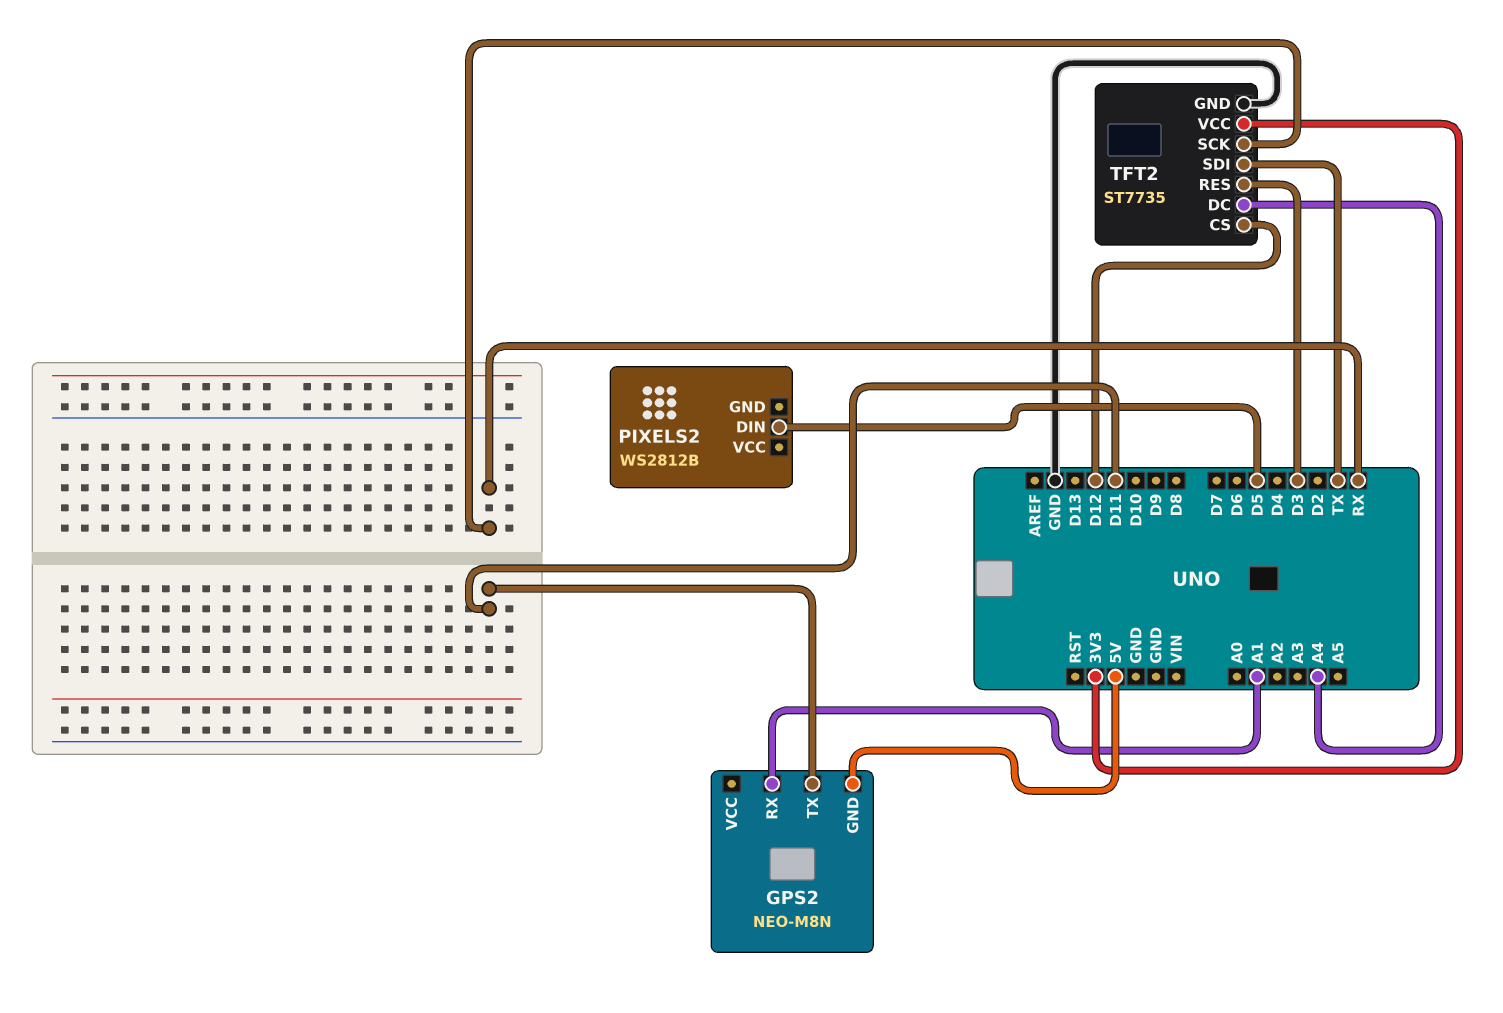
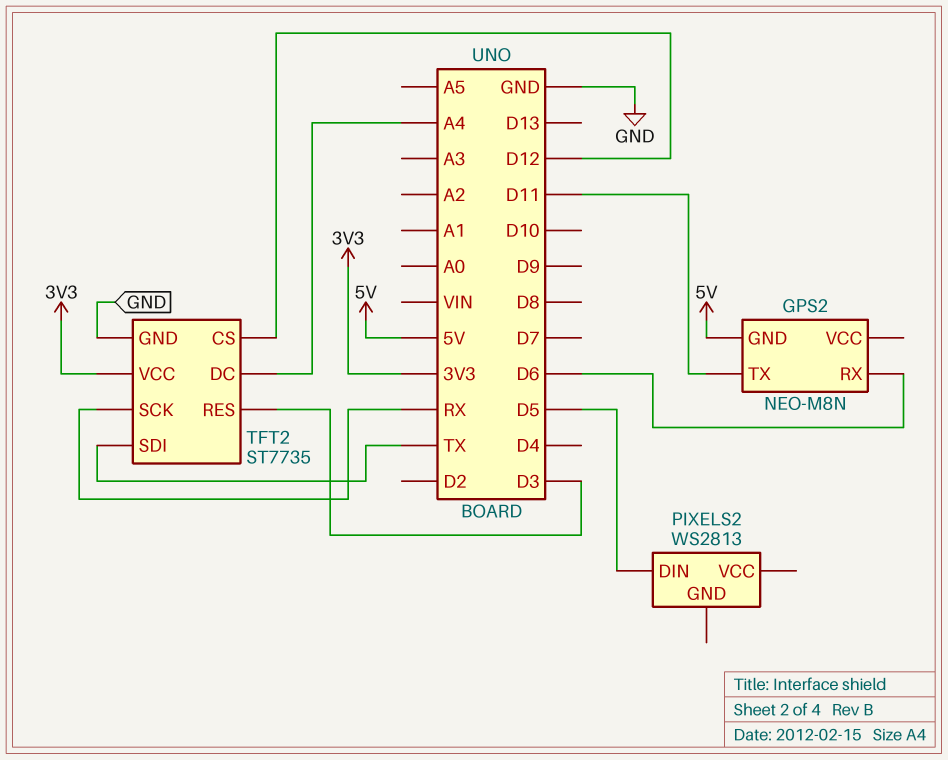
GPS2 pin RX: A1 -> D6
PIXELS2: WS2812B -> WS2813

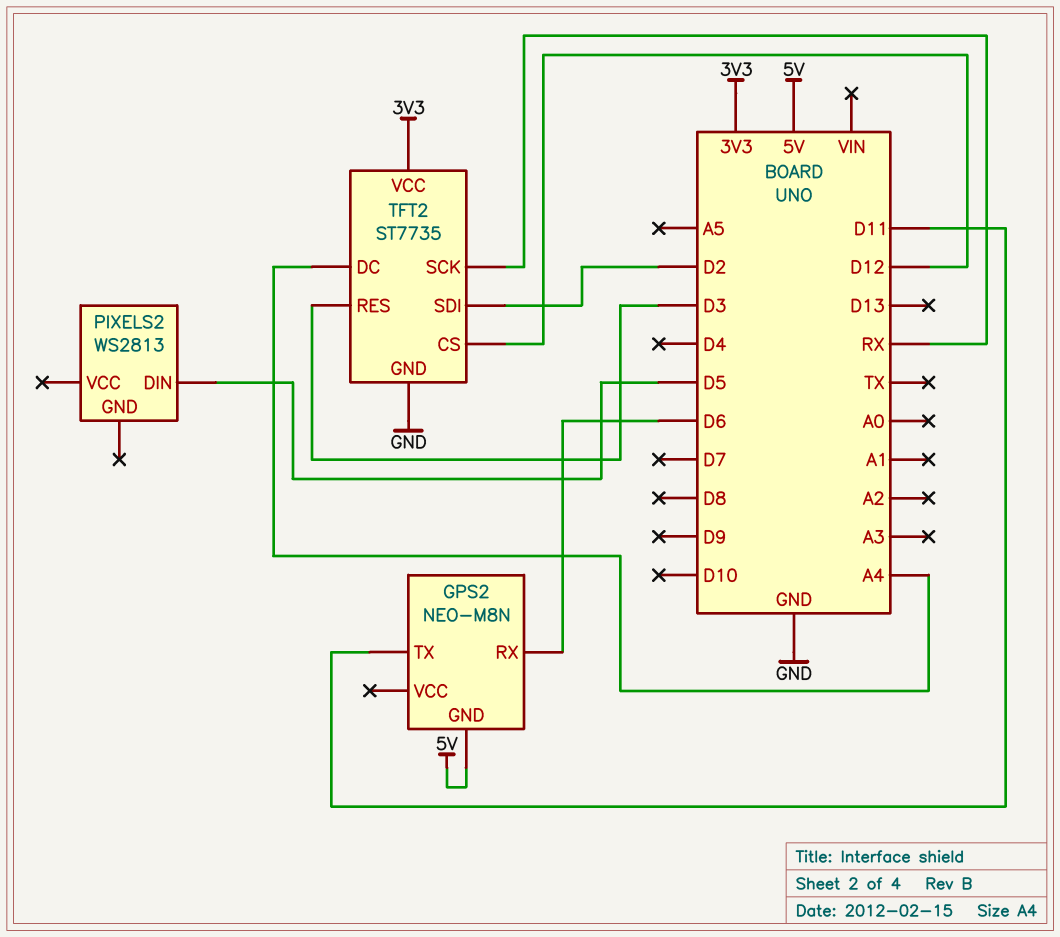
TFT2 pin SDI: TX -> D2

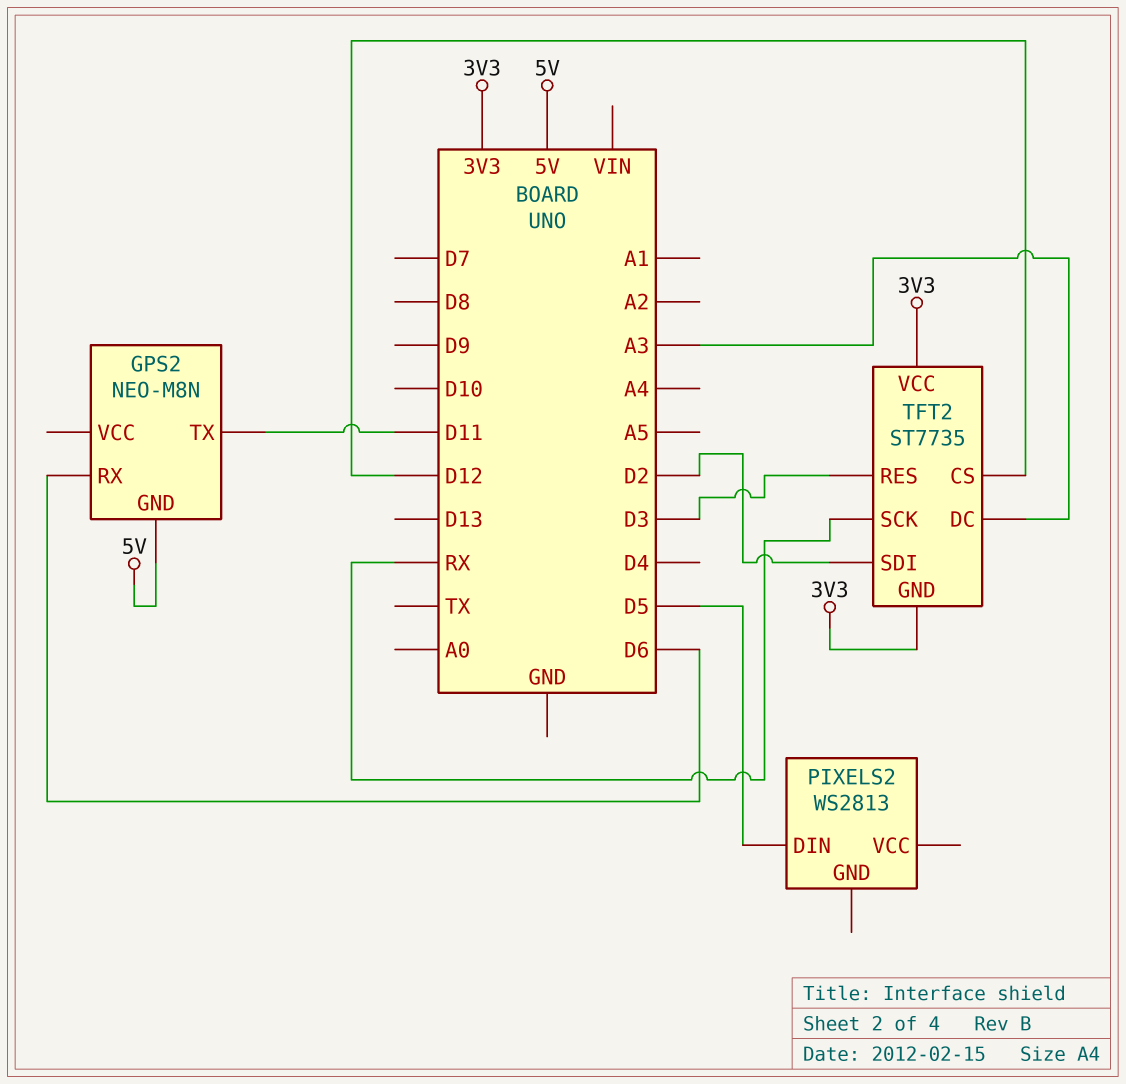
TFT2 pin DC: A4 -> A3
TFT2 pin GND: GND -> 3V3

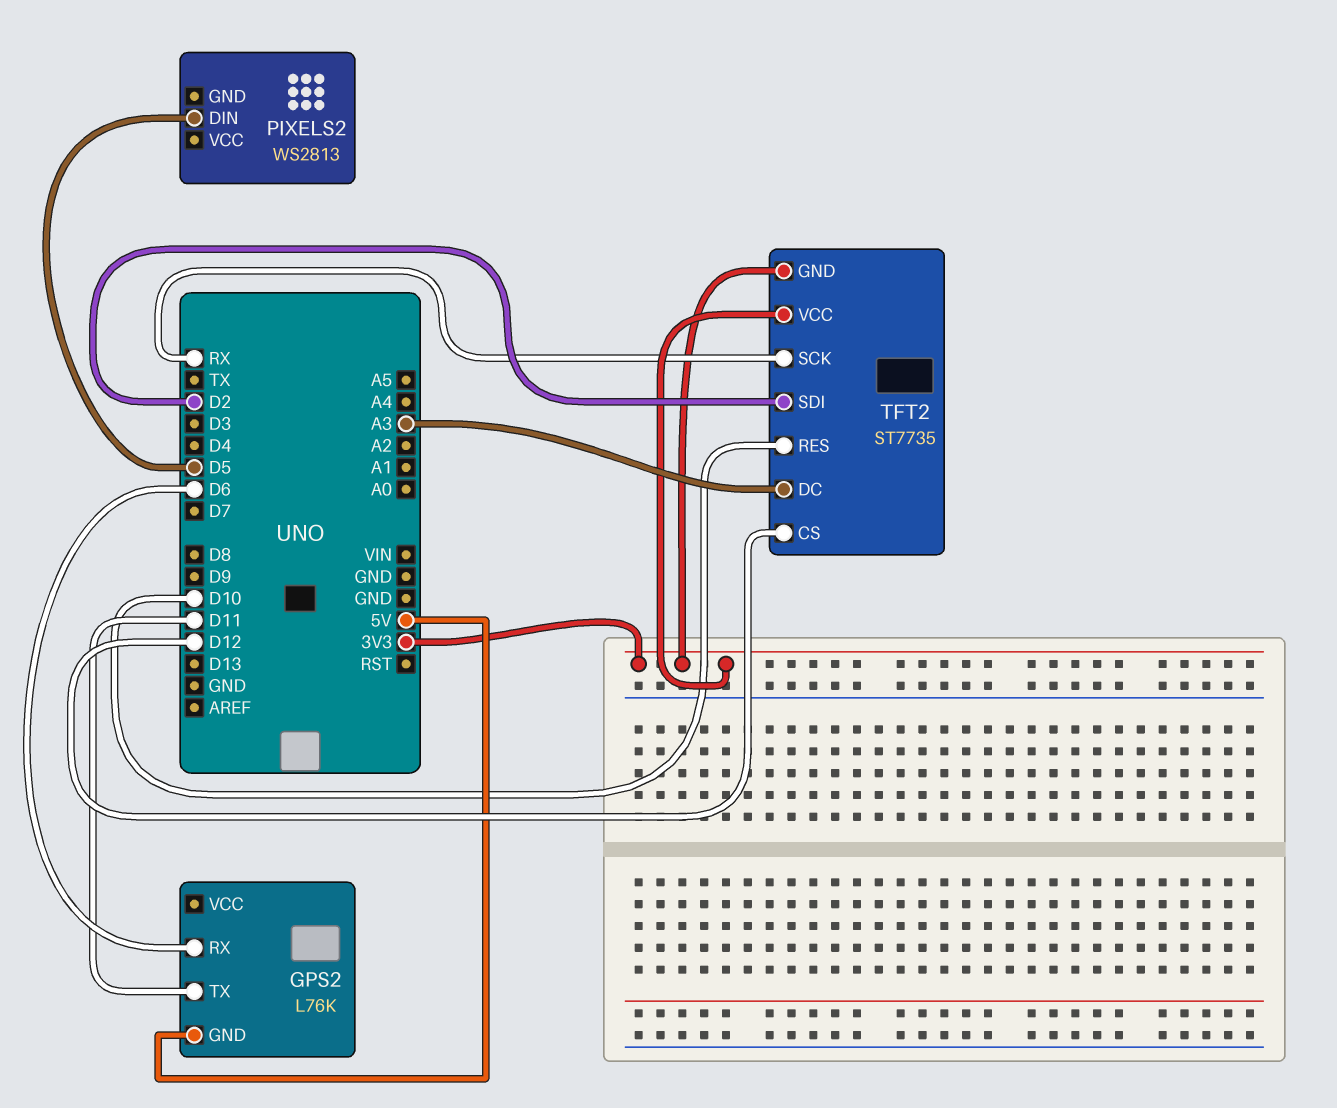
GPS2: NEO-M8N -> L76K
TFT2 pin RES: D3 -> D10

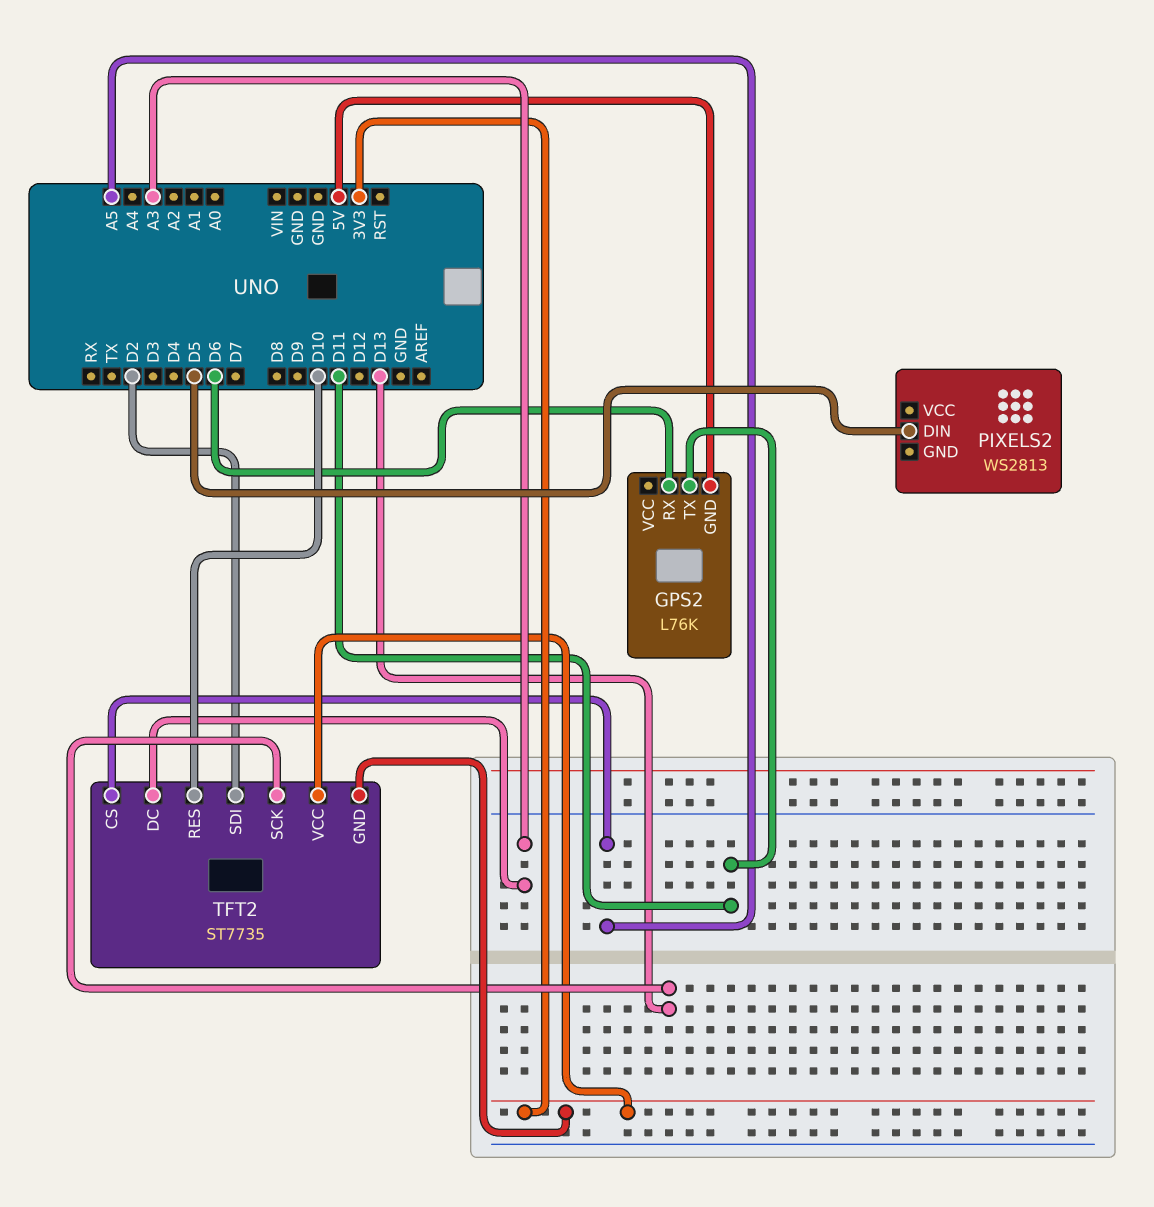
TFT2 pin CS: D12 -> A5
TFT2 pin SCK: RX -> D13

